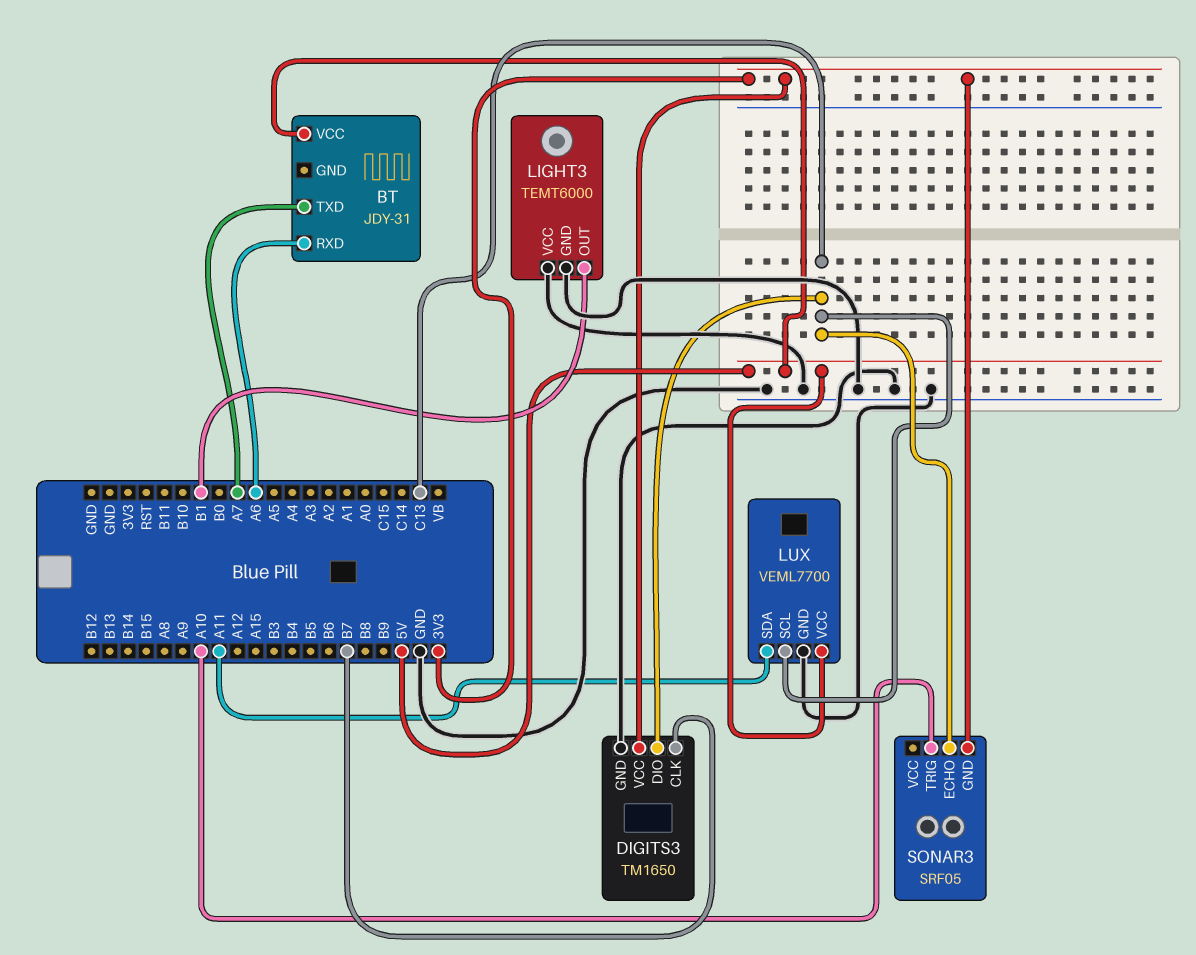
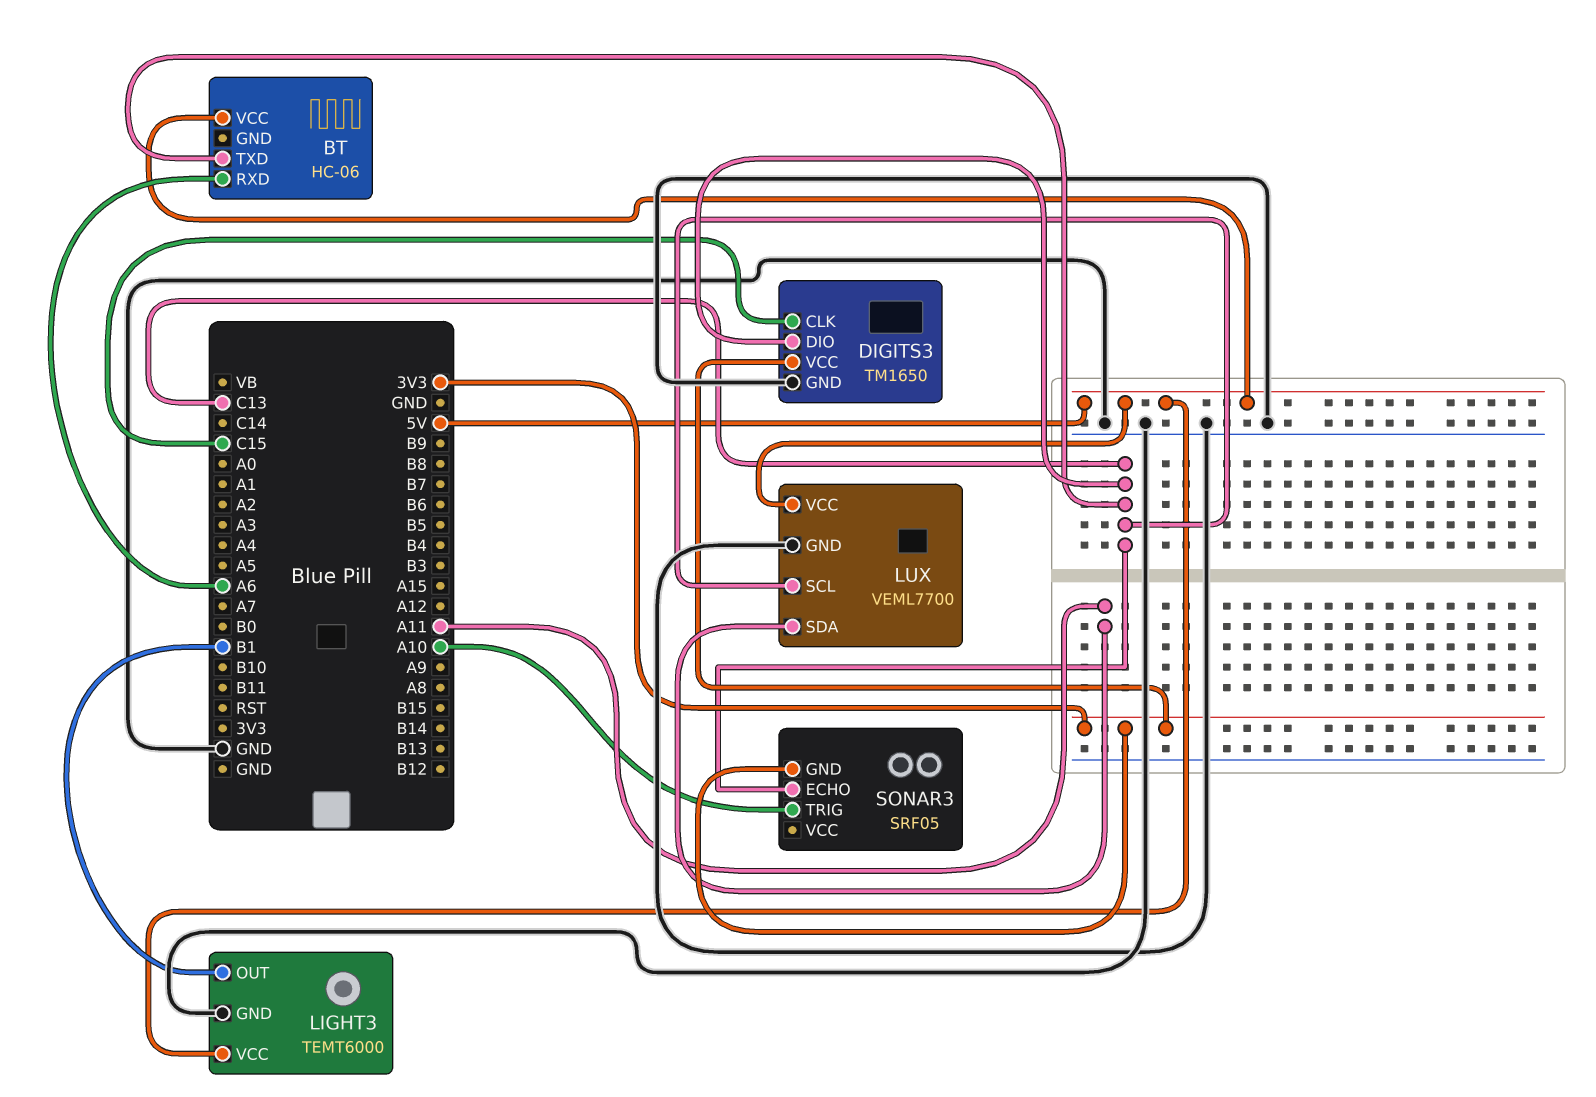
BT: JDY-31 -> HC-06
BT pin TXD: A7 -> C13
DIGITS3 pin CLK: B7 -> C15
LIGHT3 pin VCC: GND -> 5V

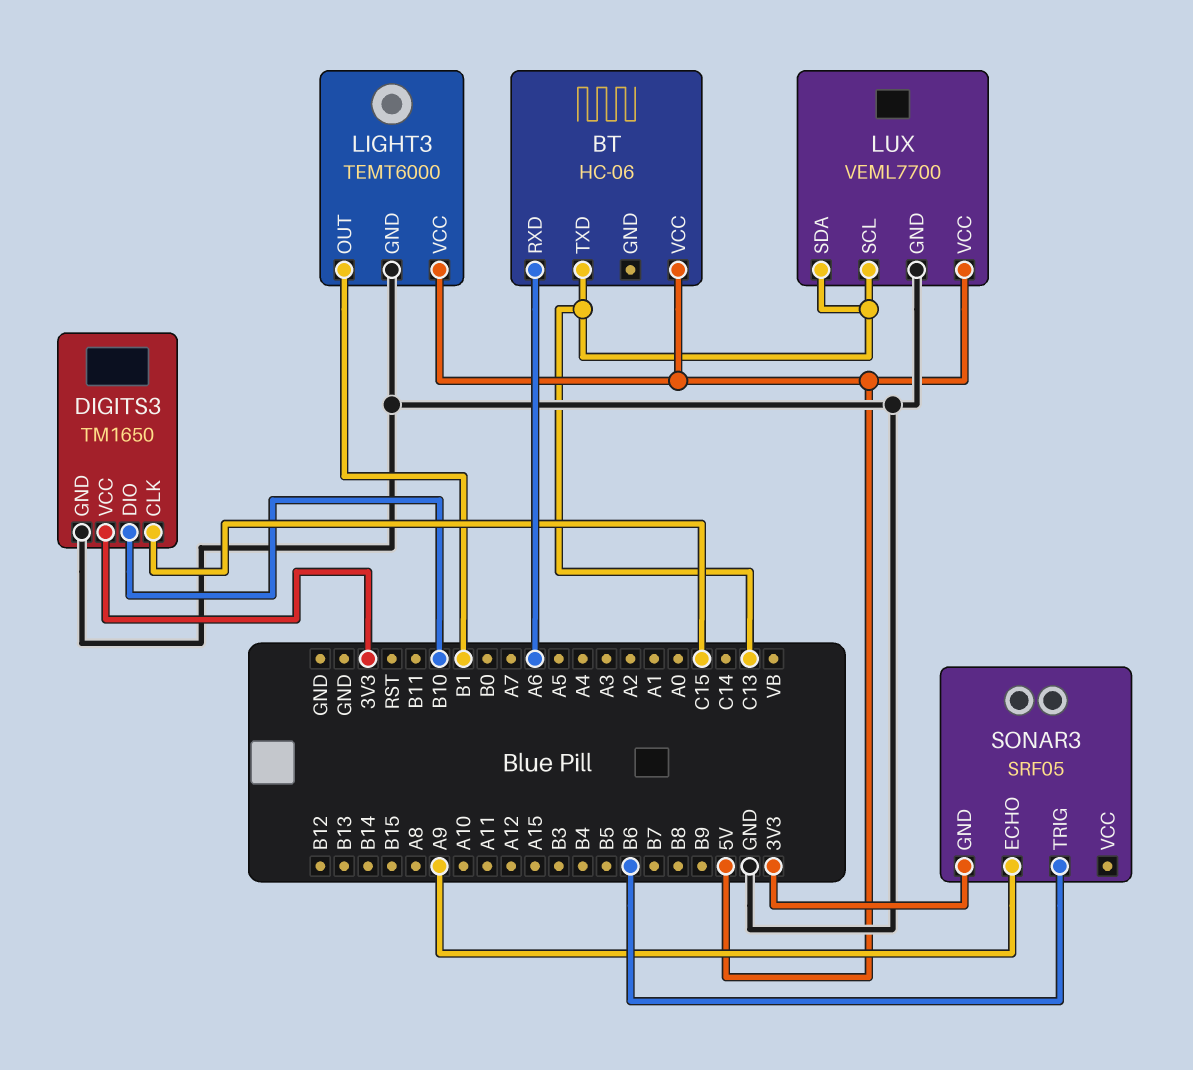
DIGITS3 pin DIO: C13 -> B10
LUX pin SDA: A11 -> C13
SONAR3 pin ECHO: C13 -> A9
SONAR3 pin TRIG: A10 -> B6

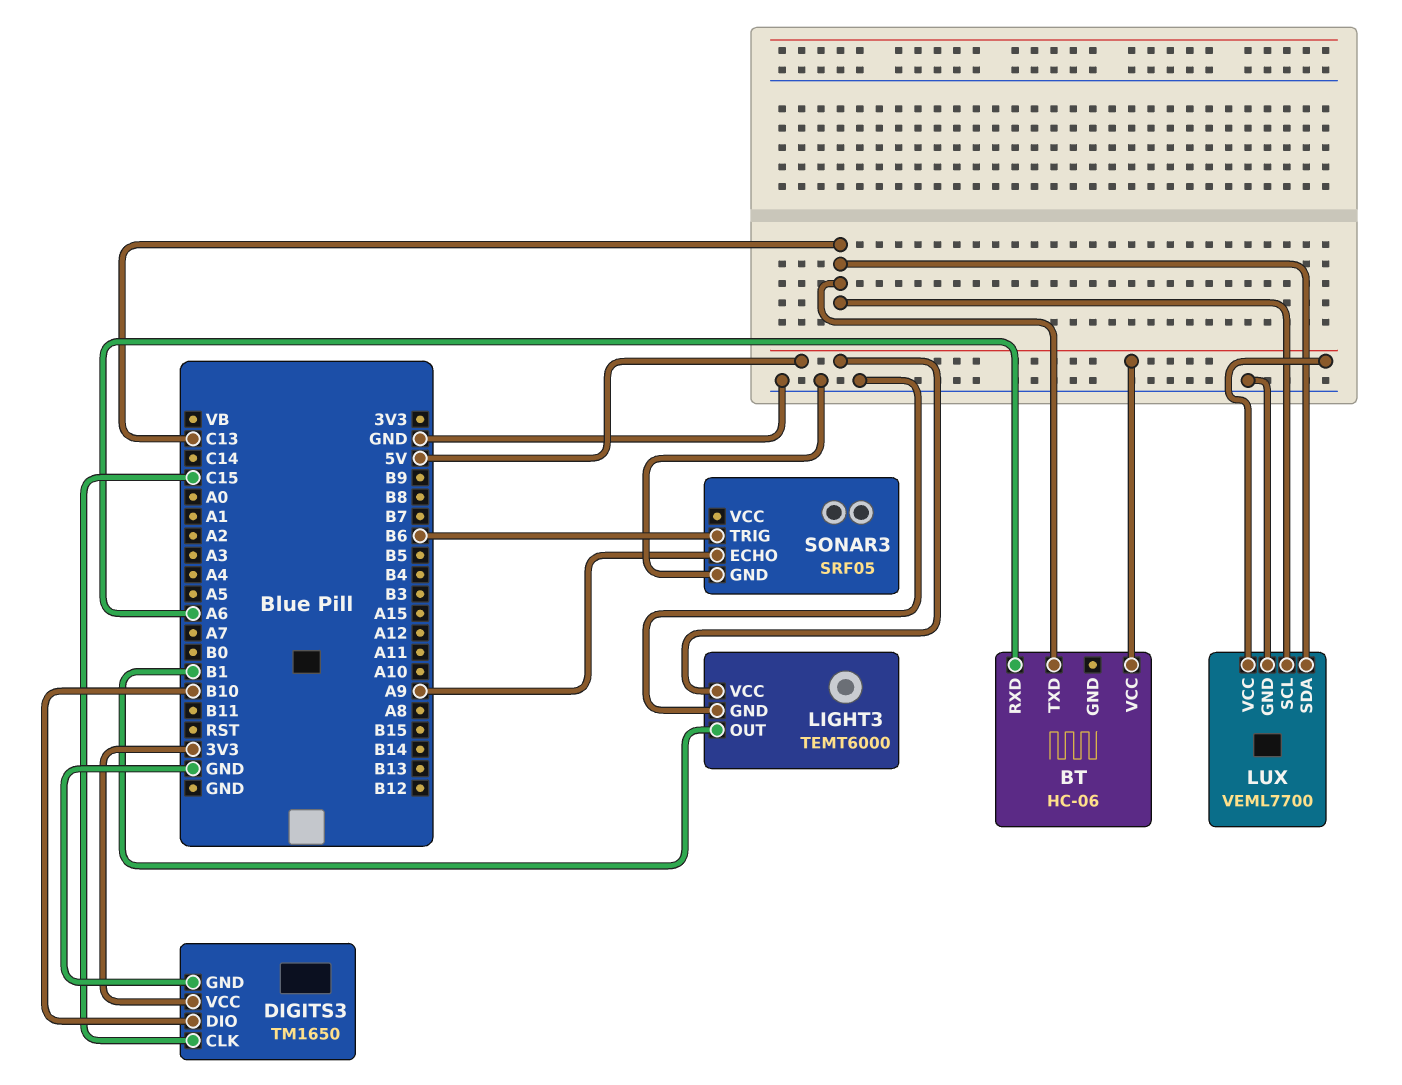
SONAR3 pin GND: 3V3 -> GND

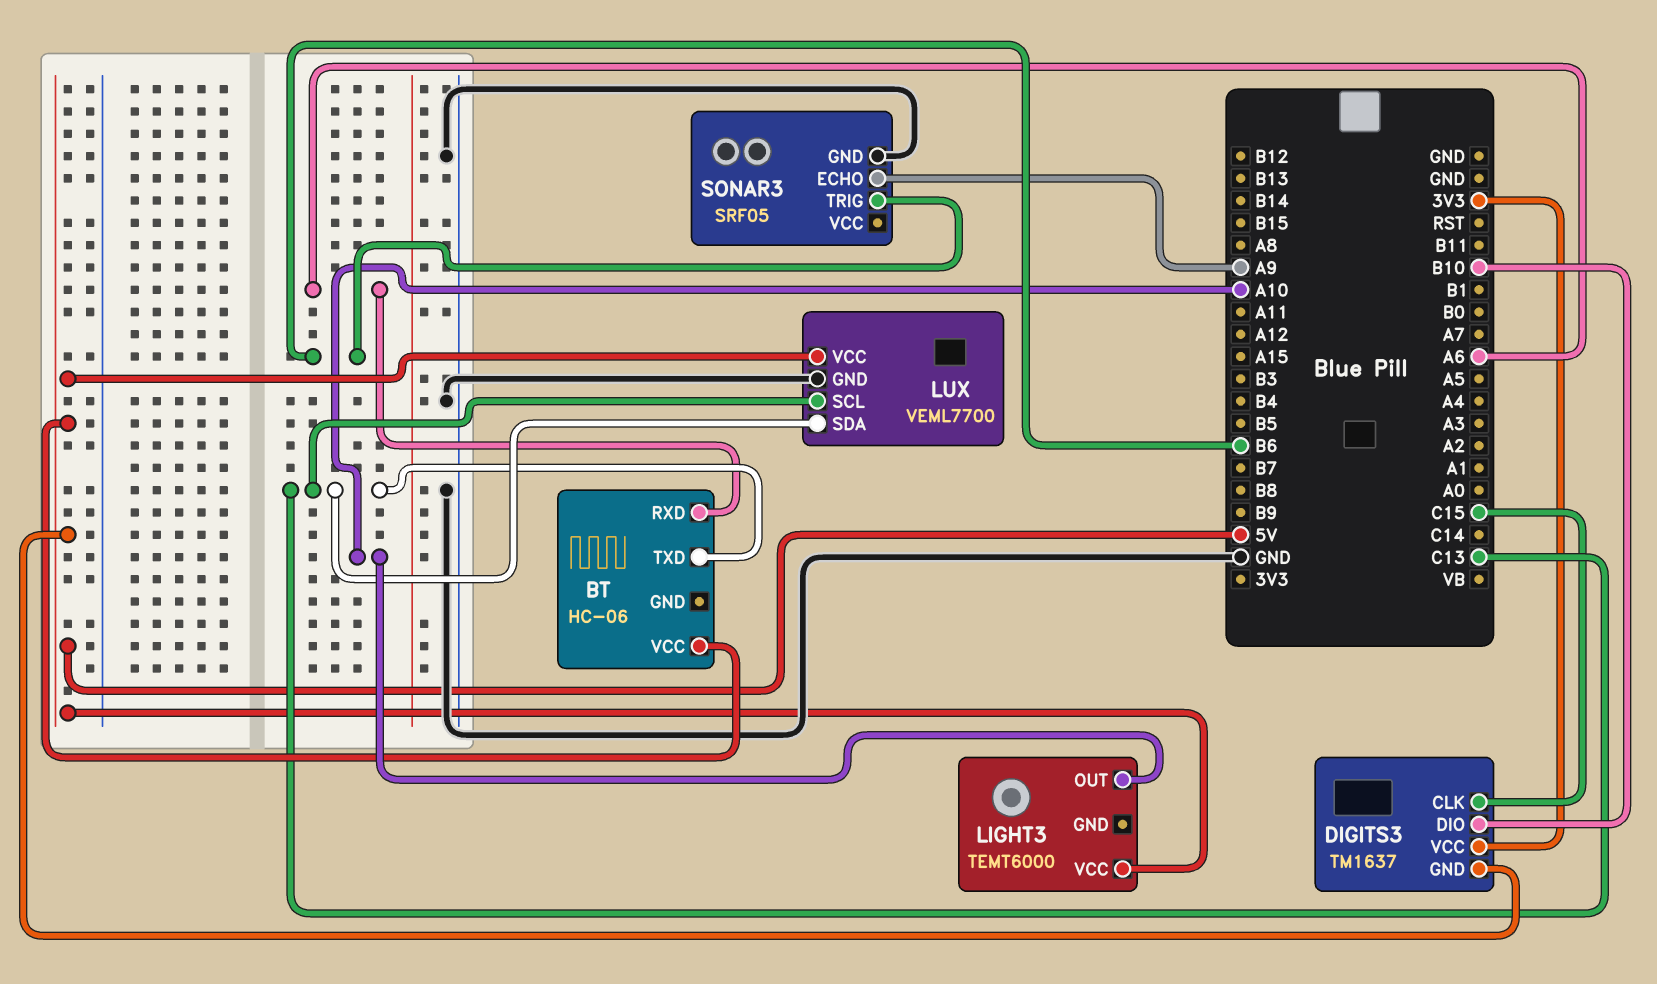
DIGITS3: TM1650 -> TM1637
DIGITS3 pin GND: GND -> 5V
LIGHT3 pin GND: GND -> none
LIGHT3 pin OUT: B1 -> A10

